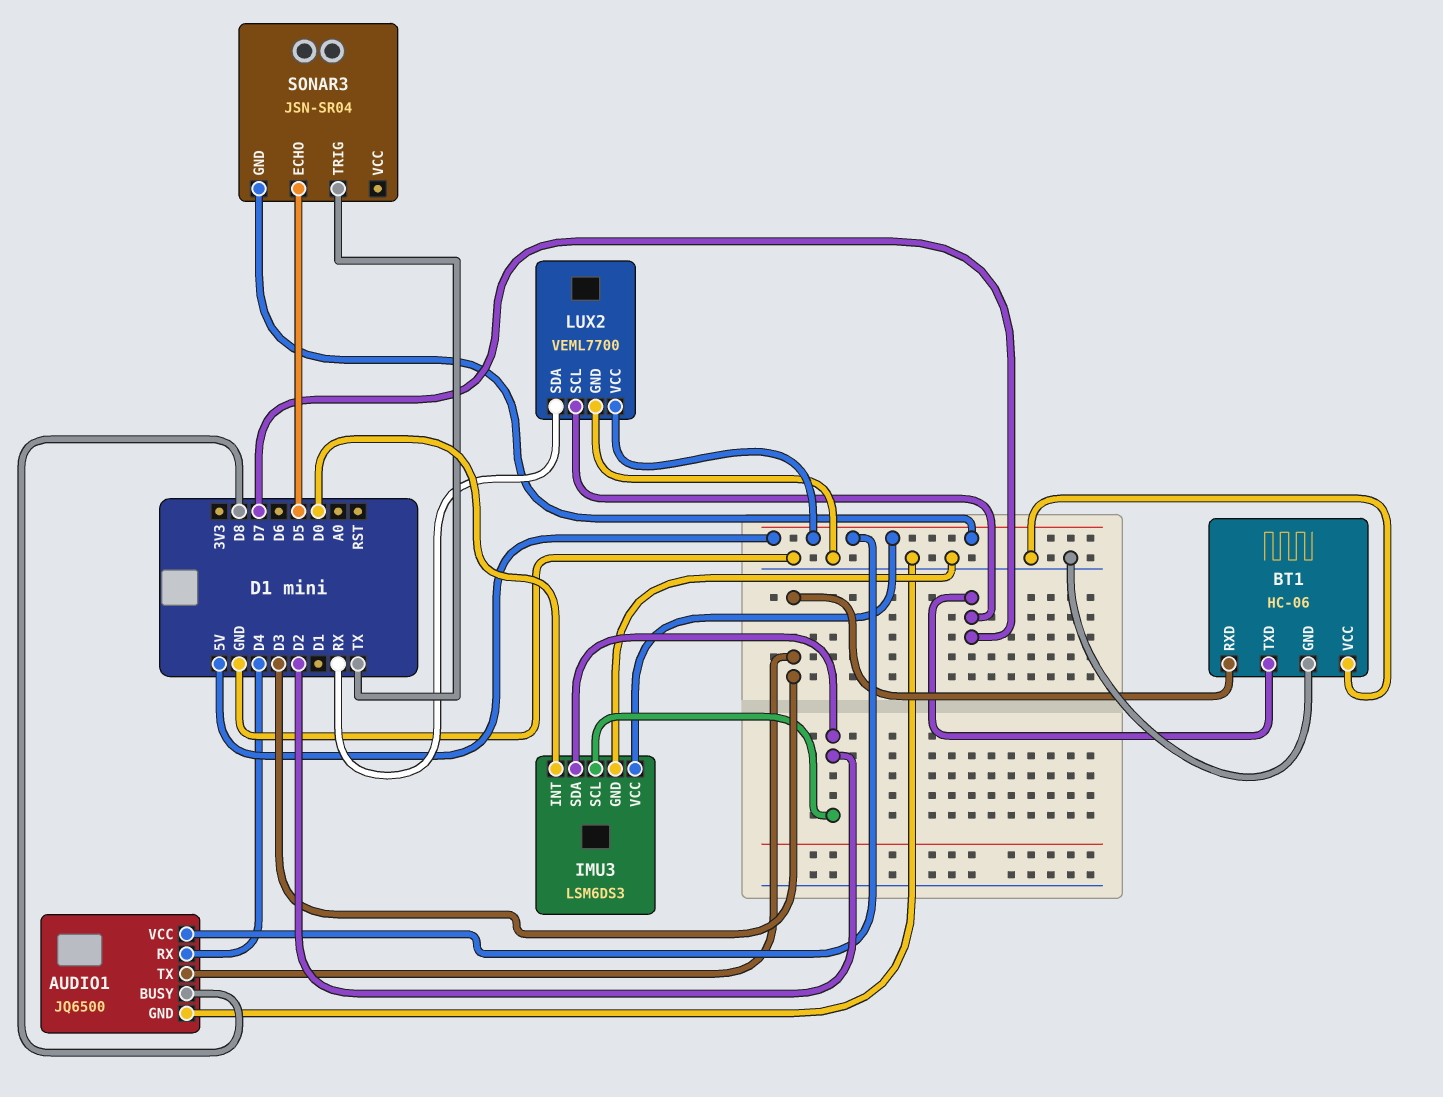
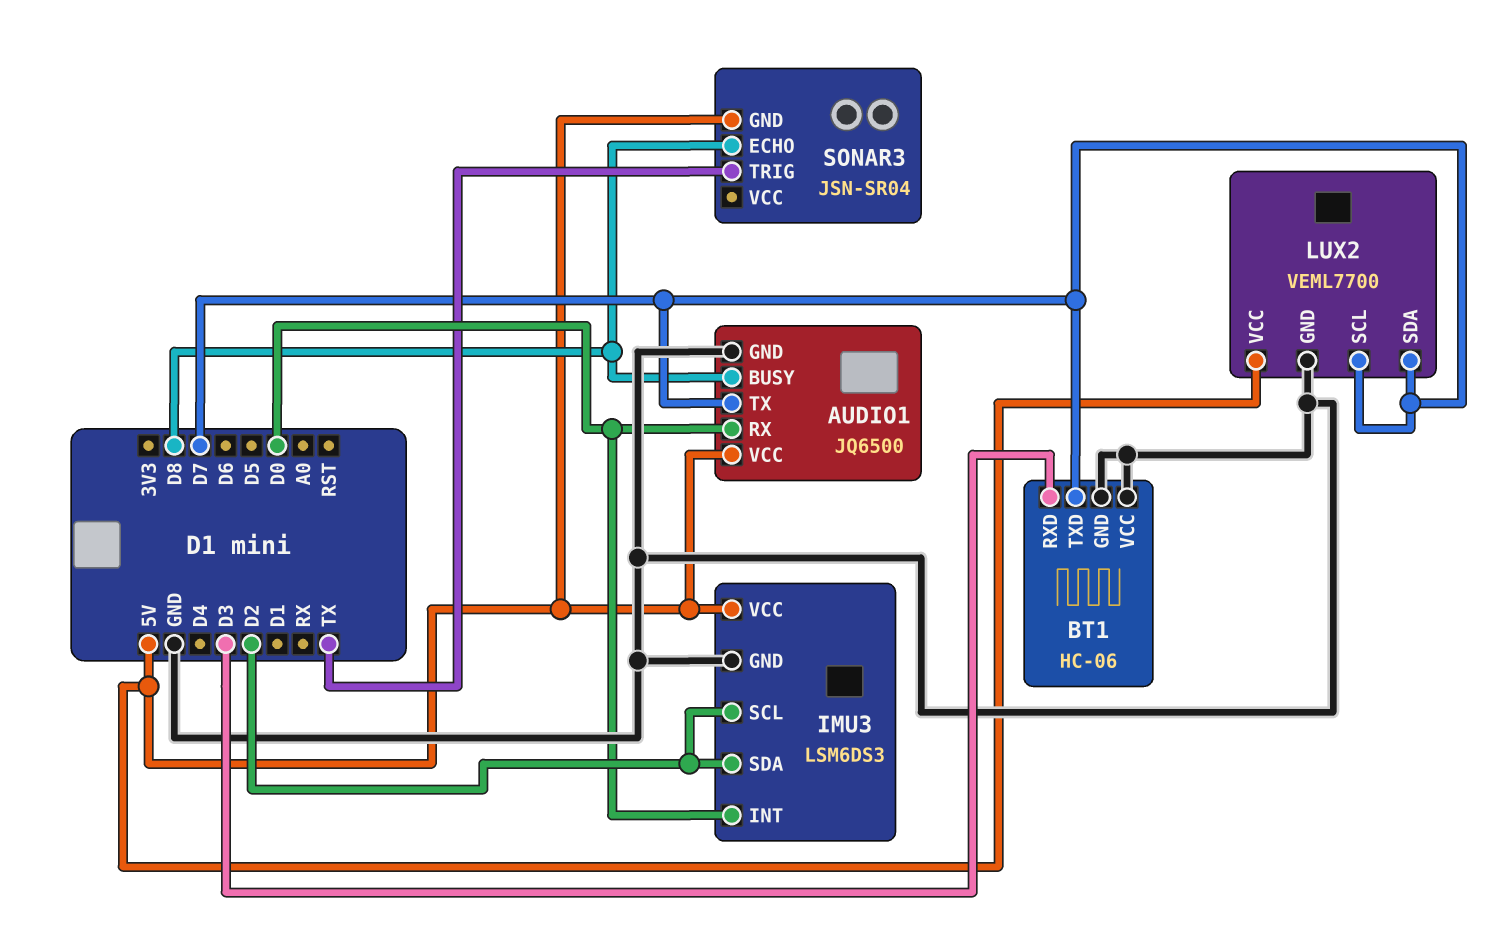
AUDIO1 pin RX: D4 -> D0
AUDIO1 pin TX: D3 -> D7
LUX2 pin SDA: RX -> D7
SONAR3 pin ECHO: D5 -> D8

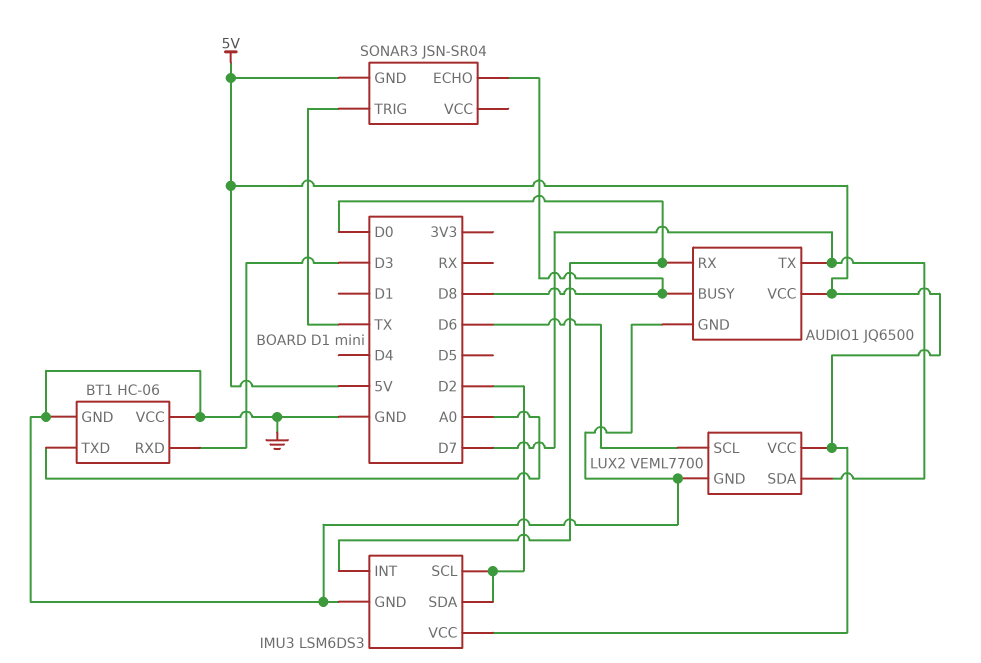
BT1 pin TXD: D7 -> A0
LUX2 pin SCL: D7 -> D6

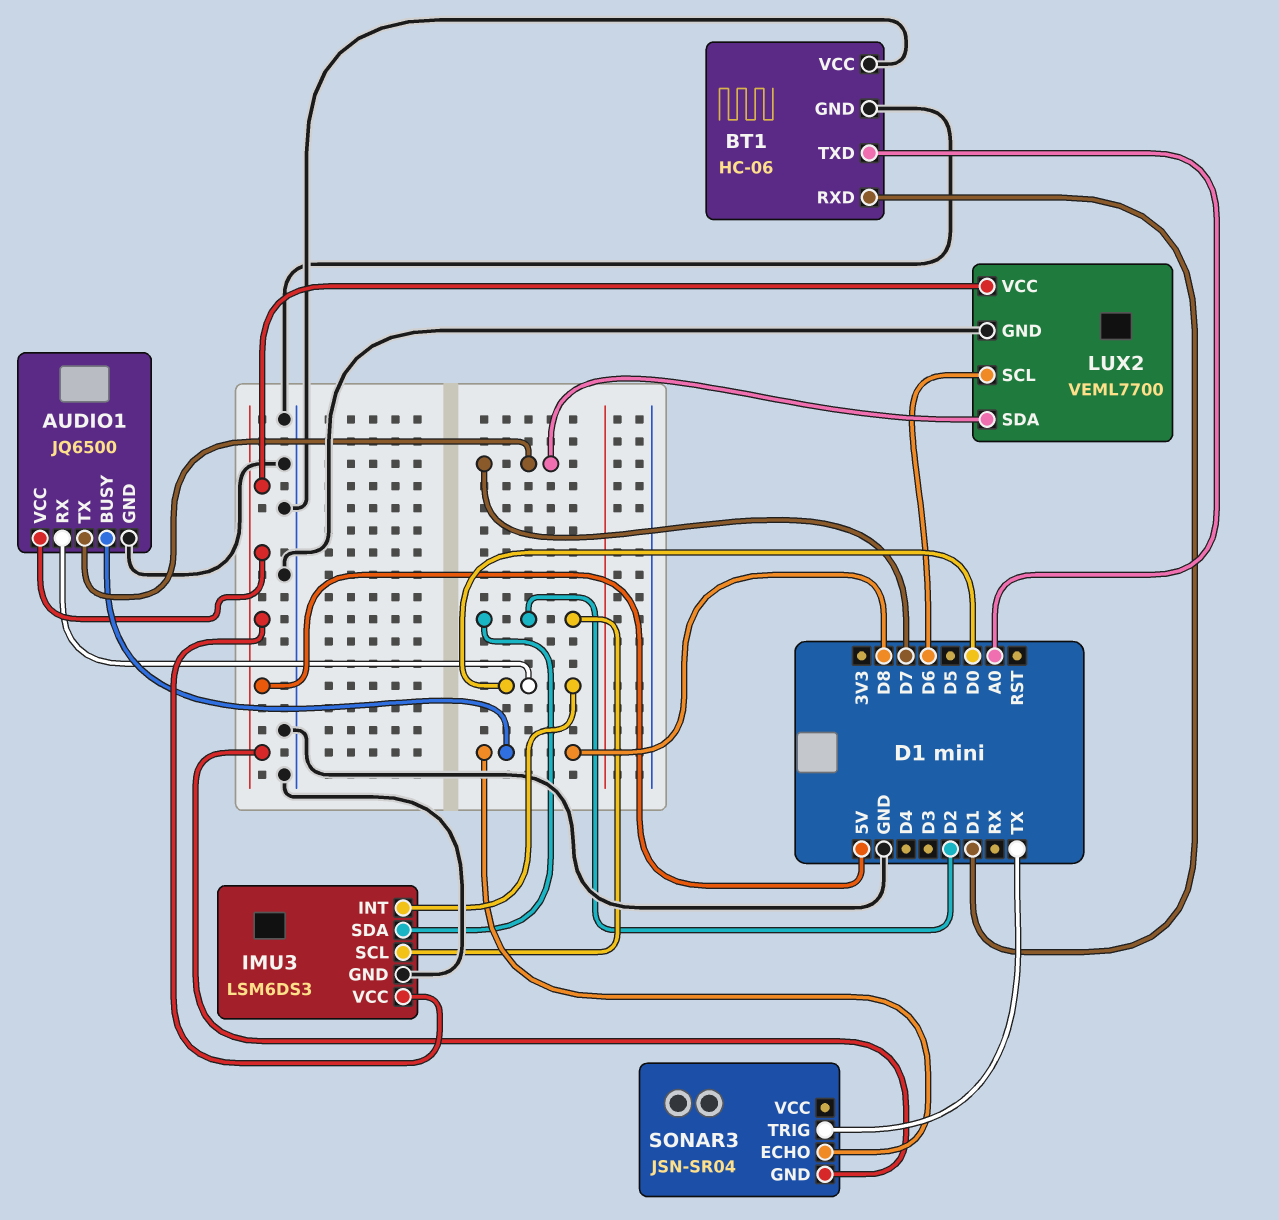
BT1 pin RXD: D3 -> D1

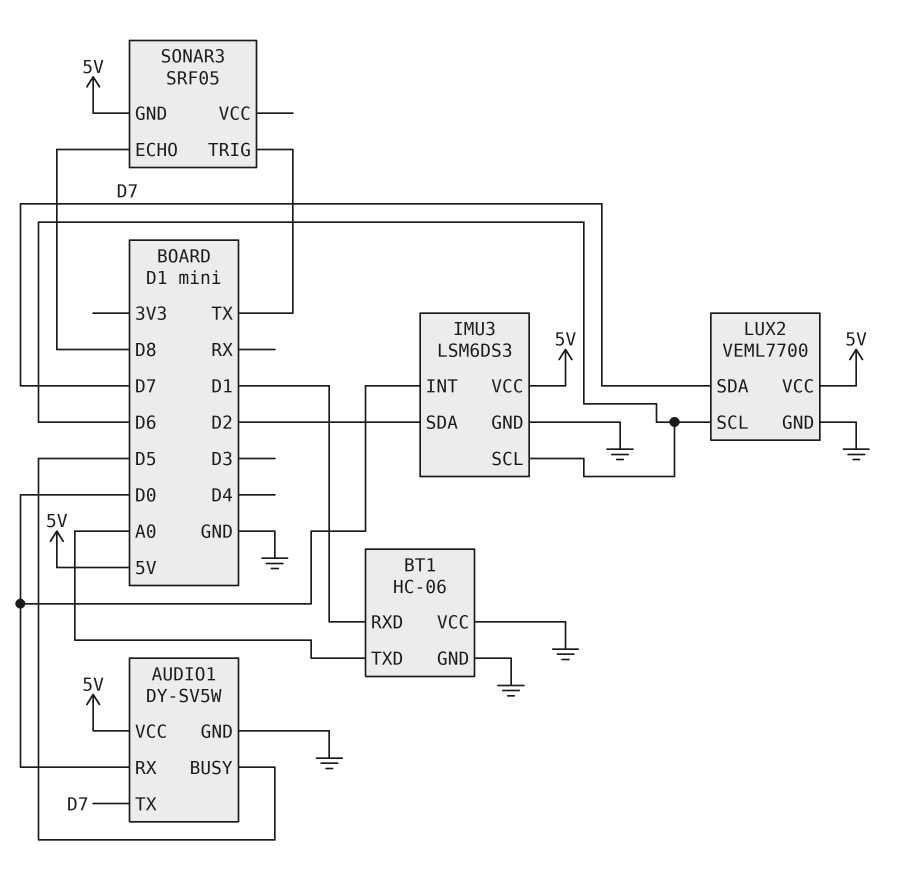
AUDIO1: JQ6500 -> DY-SV5W
AUDIO1 pin BUSY: D8 -> D5
IMU3 pin SCL: D2 -> D6
SONAR3: JSN-SR04 -> SRF05

